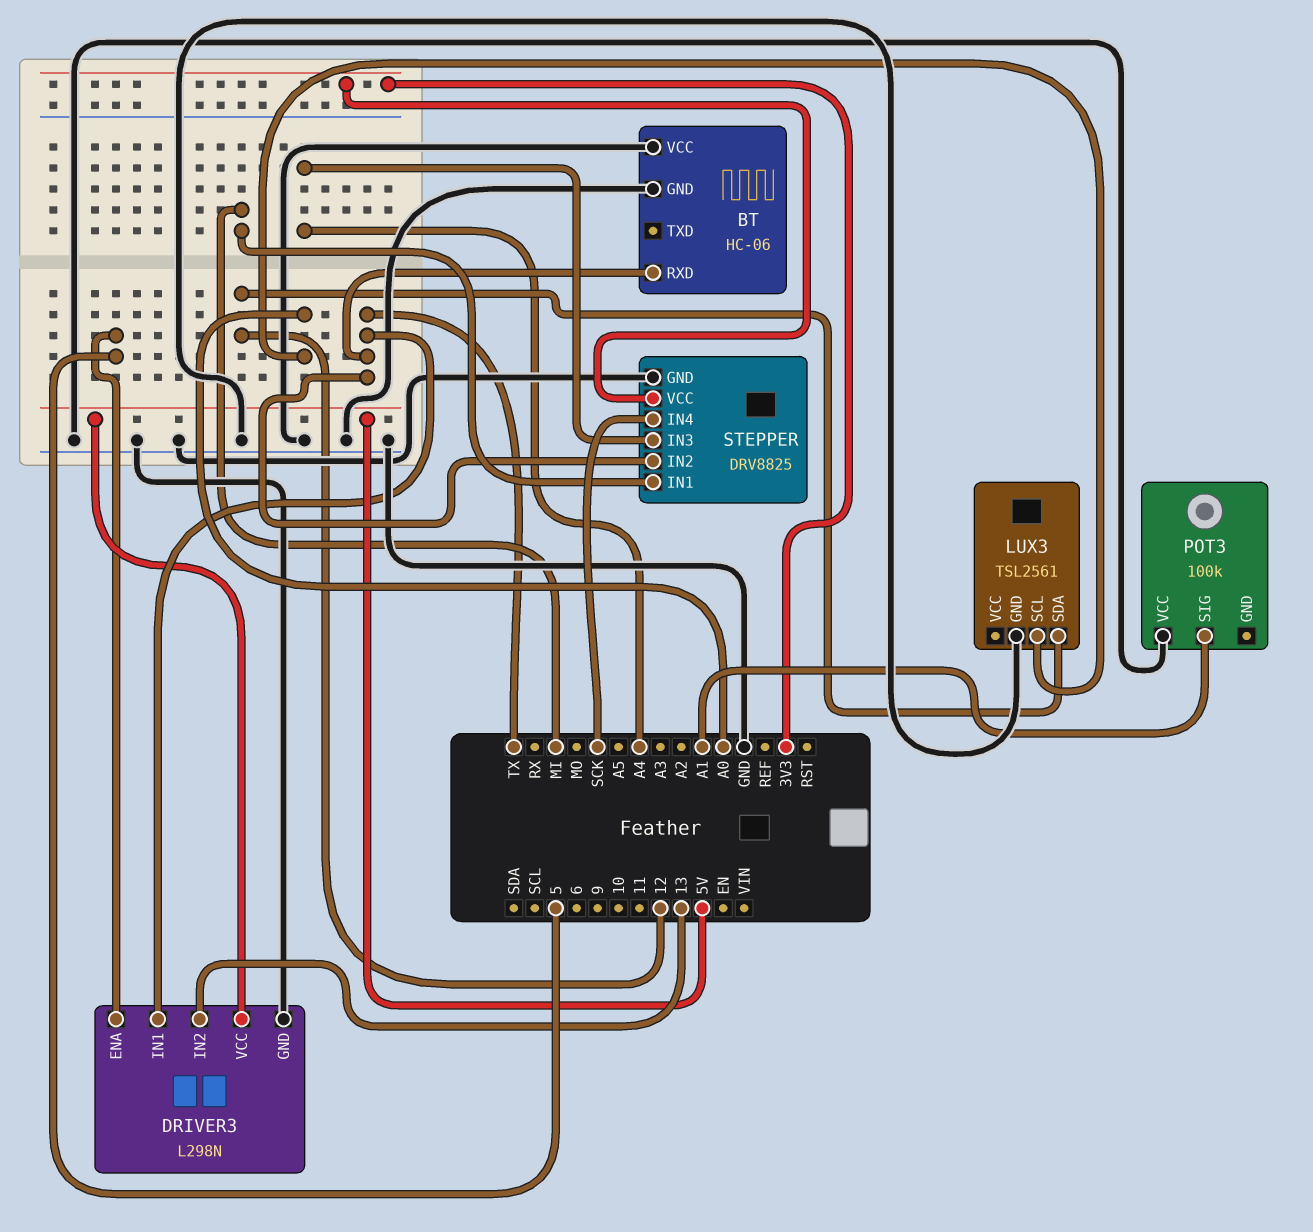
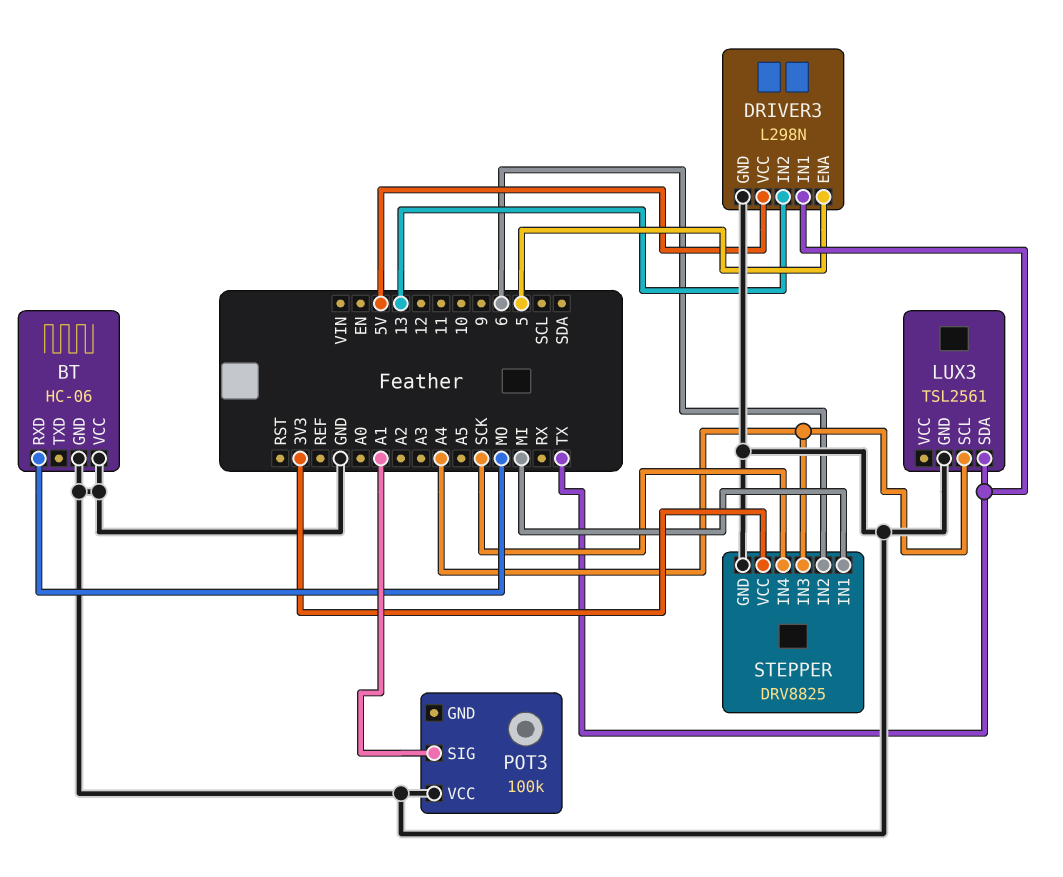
BT pin RXD: TX -> MO
LUX3 pin SCL: A0 -> A4
LUX3 pin SDA: 12 -> TX
STEPPER pin IN2: TX -> 6

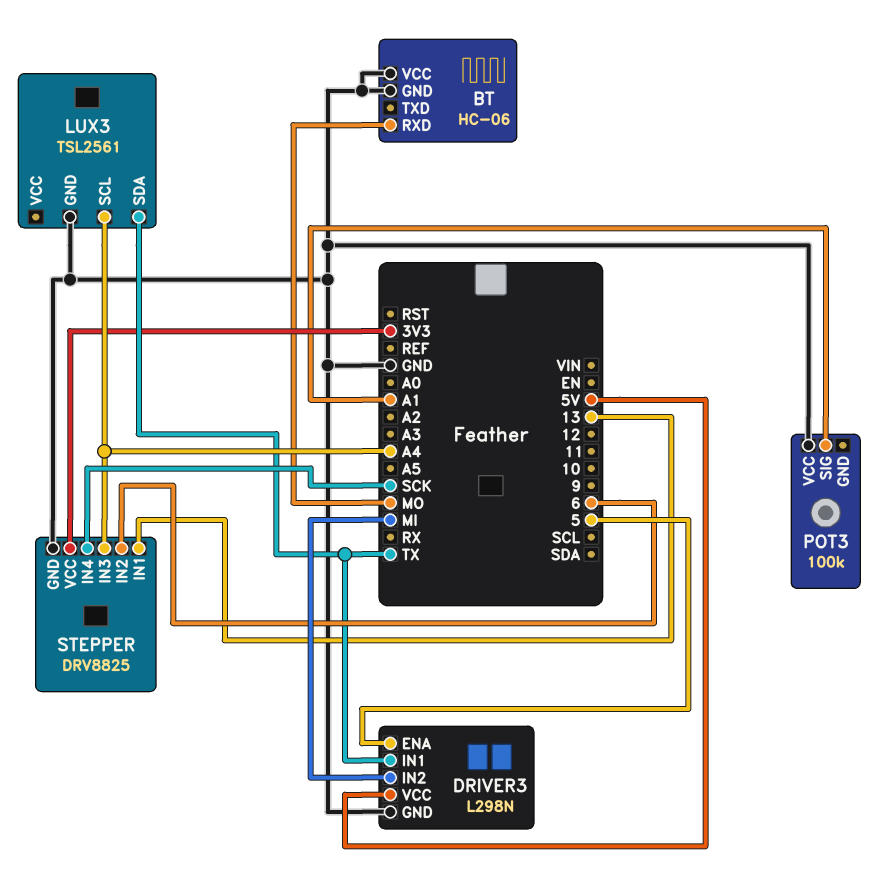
DRIVER3 pin IN2: 13 -> MI
STEPPER pin IN1: MI -> 13

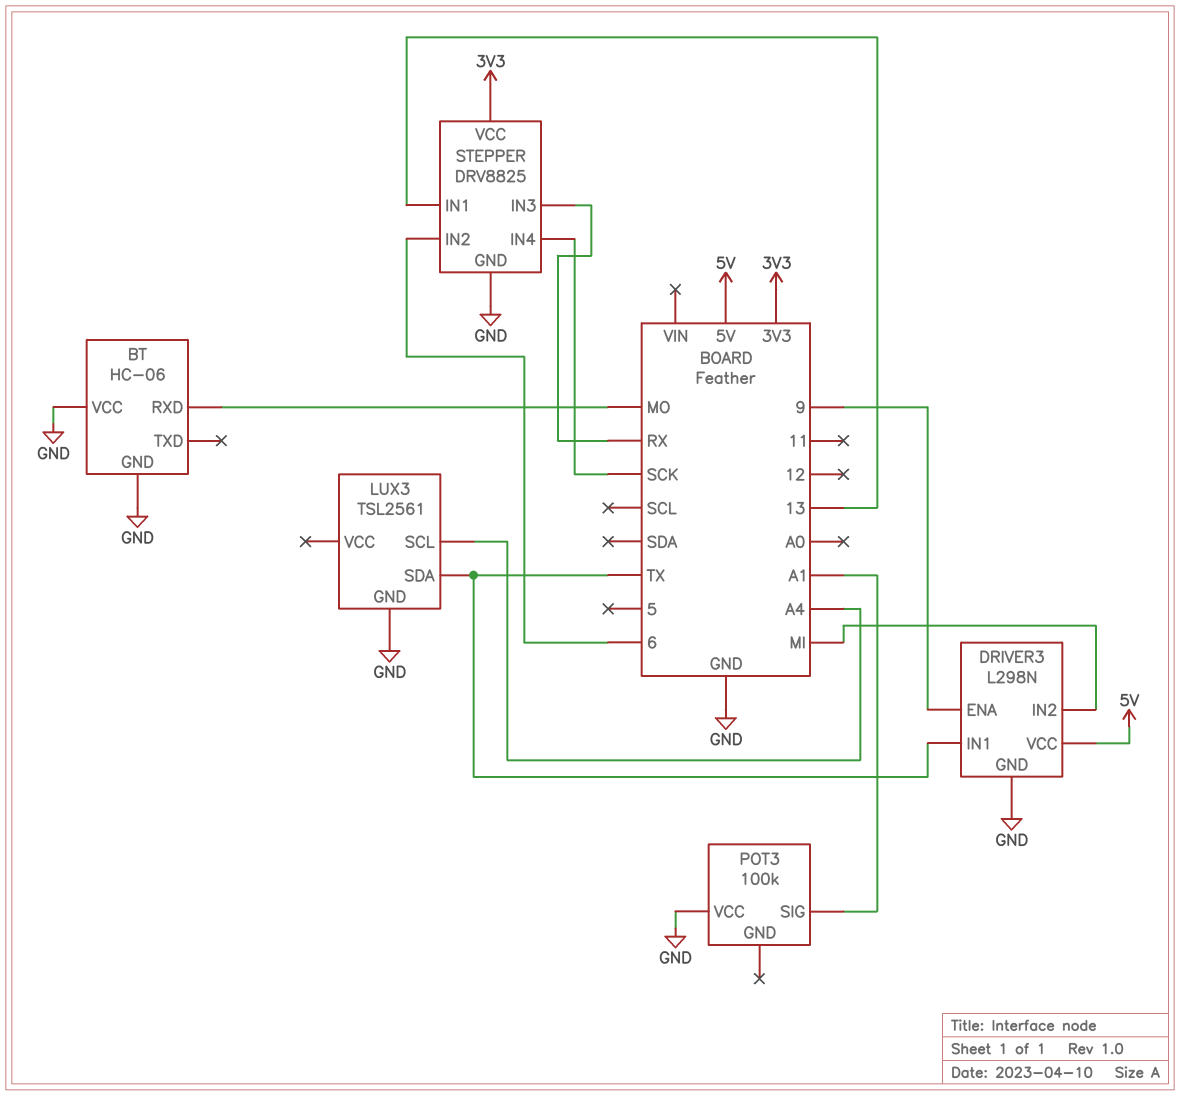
DRIVER3 pin ENA: 5 -> 9
STEPPER pin IN3: A4 -> RX

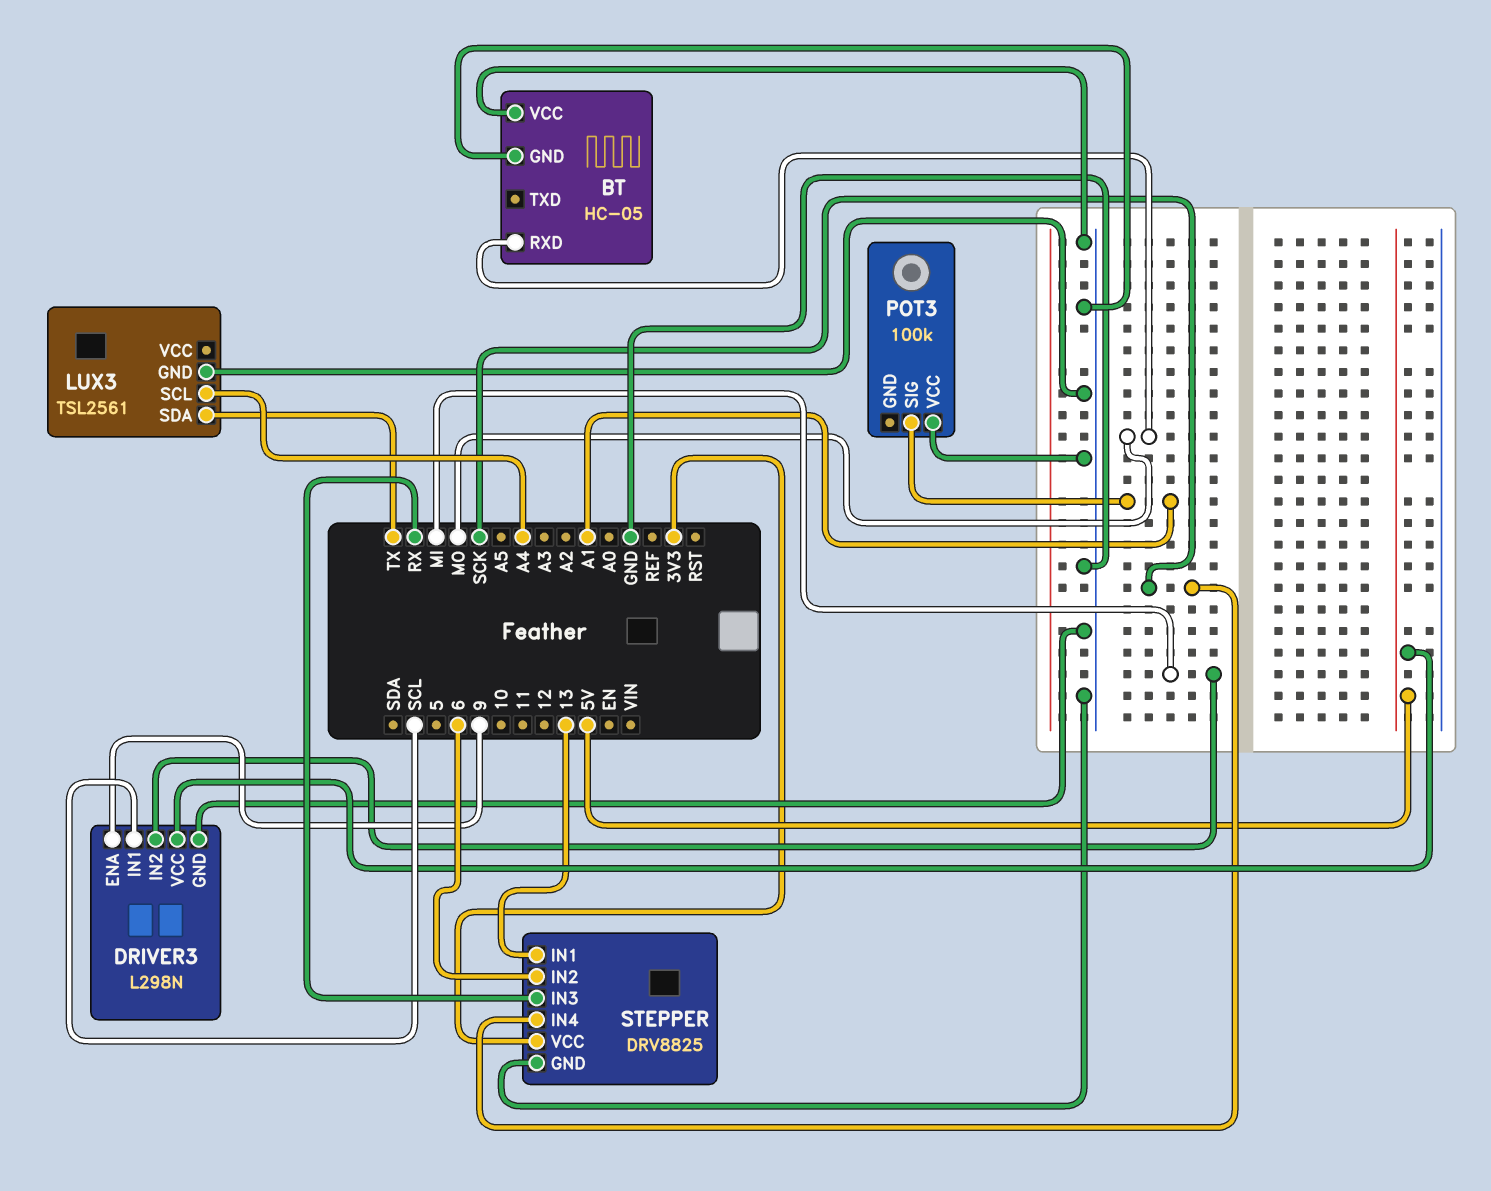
BT: HC-06 -> HC-05
DRIVER3 pin IN1: TX -> SCL

